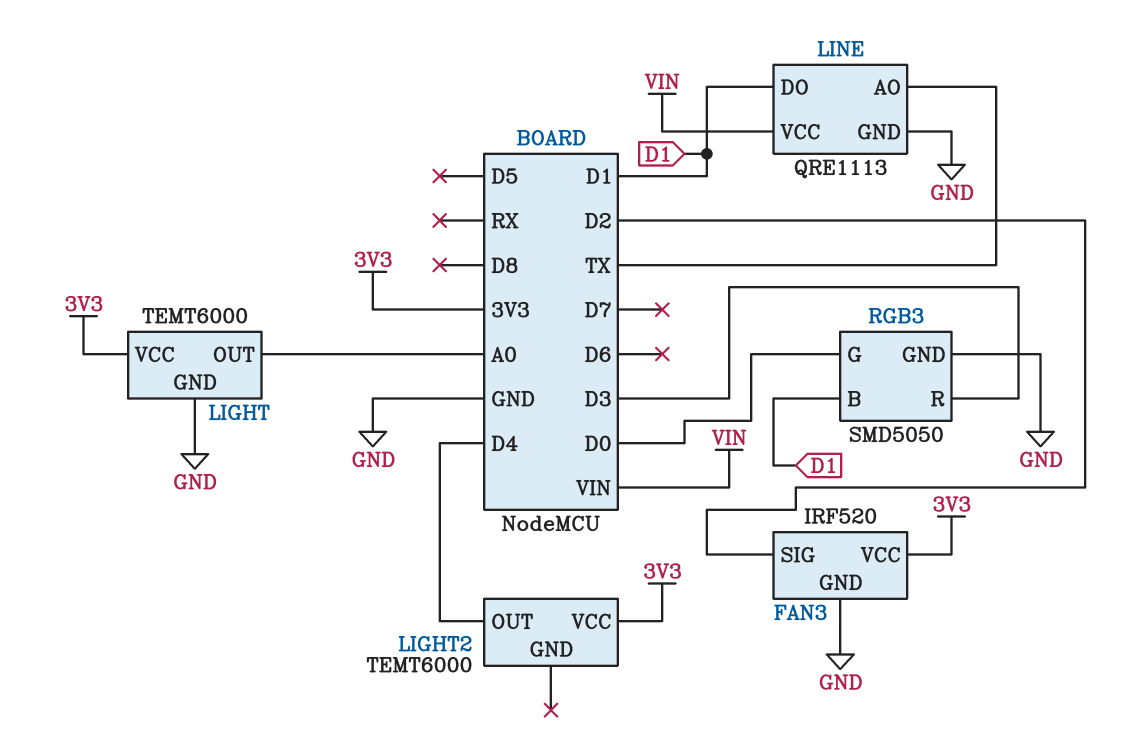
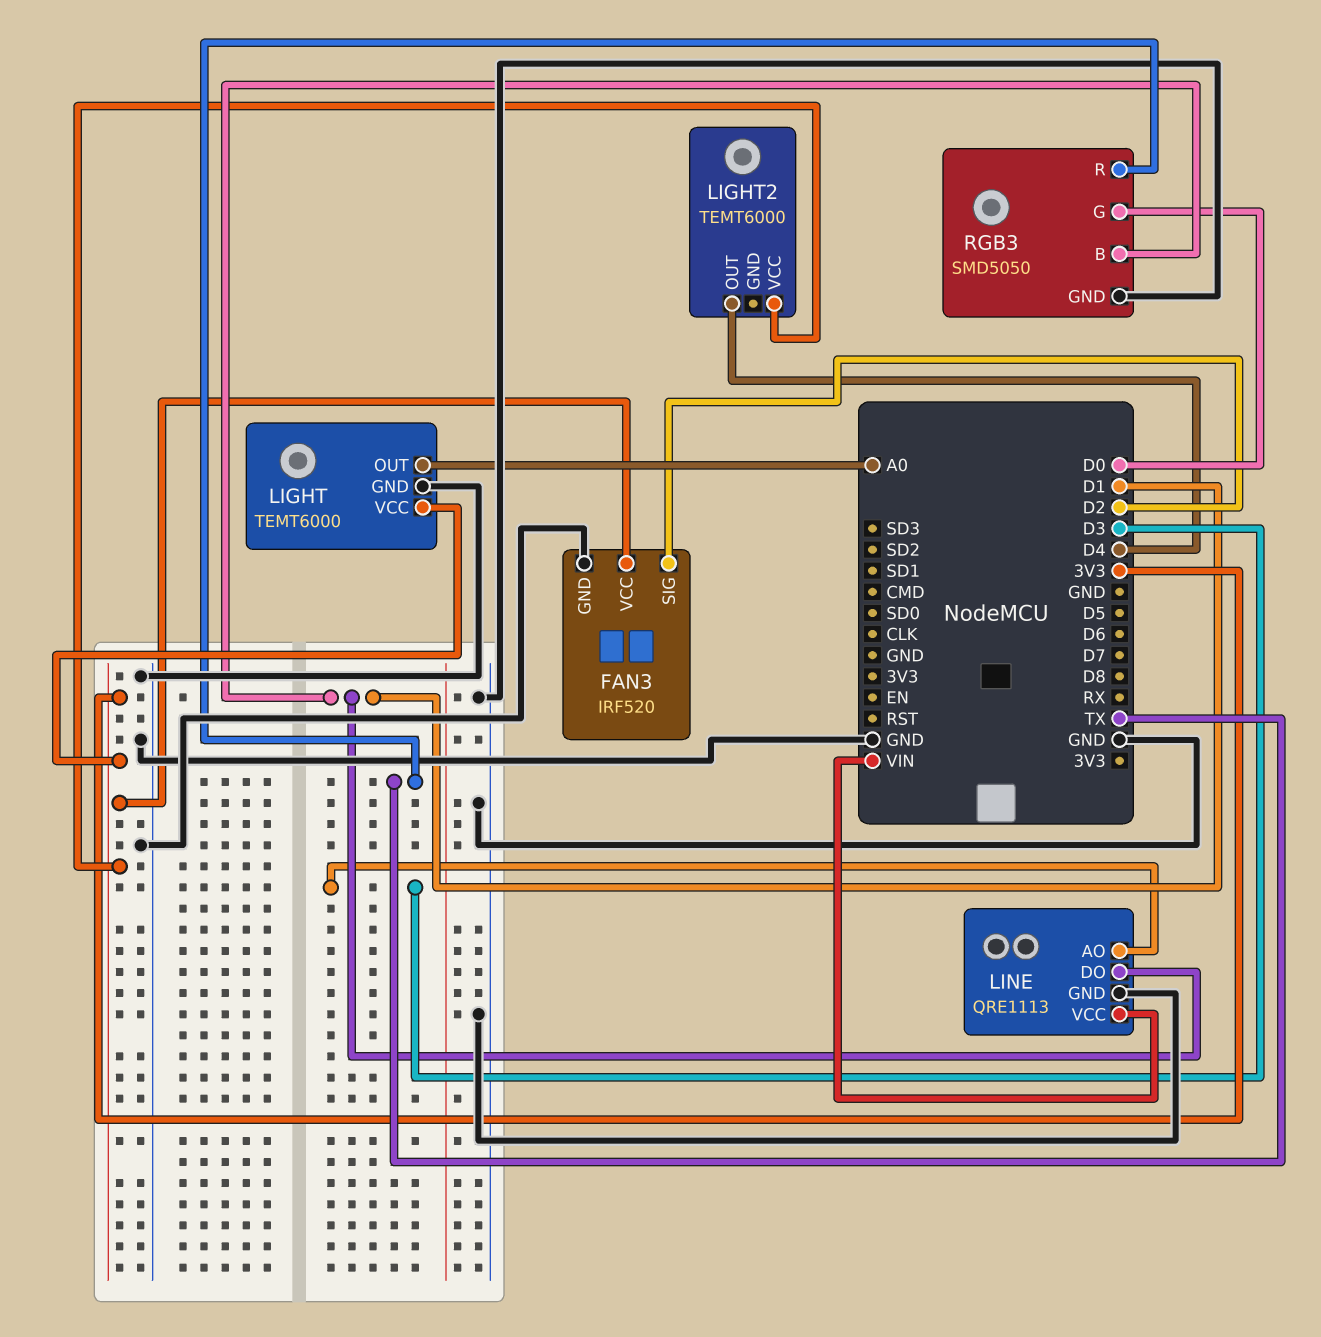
LINE pin AO: TX -> D3
RGB3 pin R: D3 -> TX

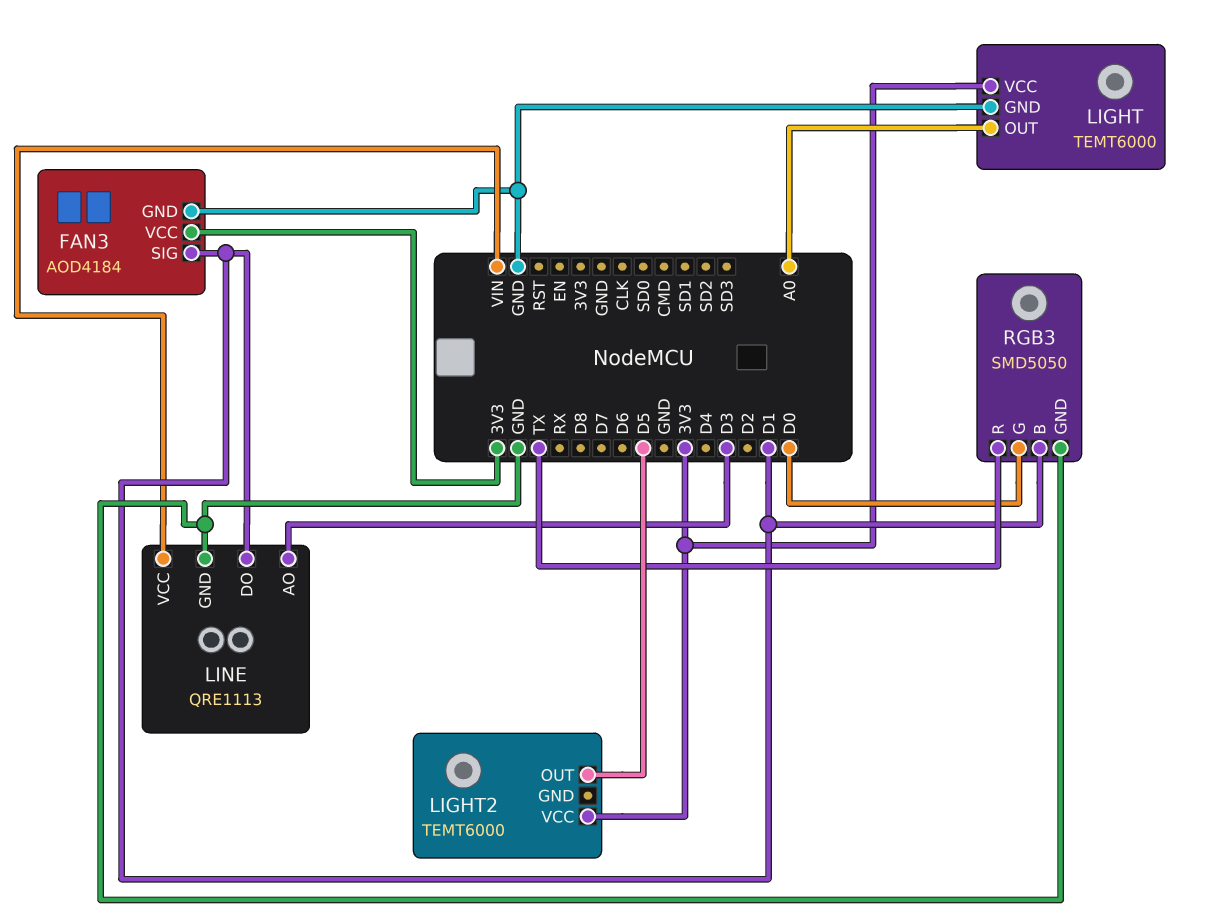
FAN3: IRF520 -> AOD4184
FAN3 pin SIG: D2 -> D1
LIGHT2 pin OUT: D4 -> D5

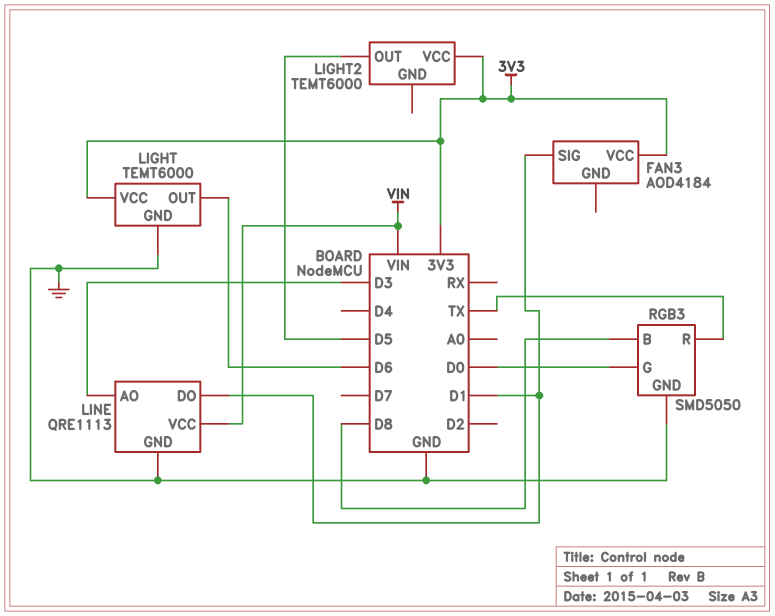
FAN3 pin GND: GND -> none
LIGHT pin OUT: A0 -> D6
RGB3 pin B: D1 -> D8

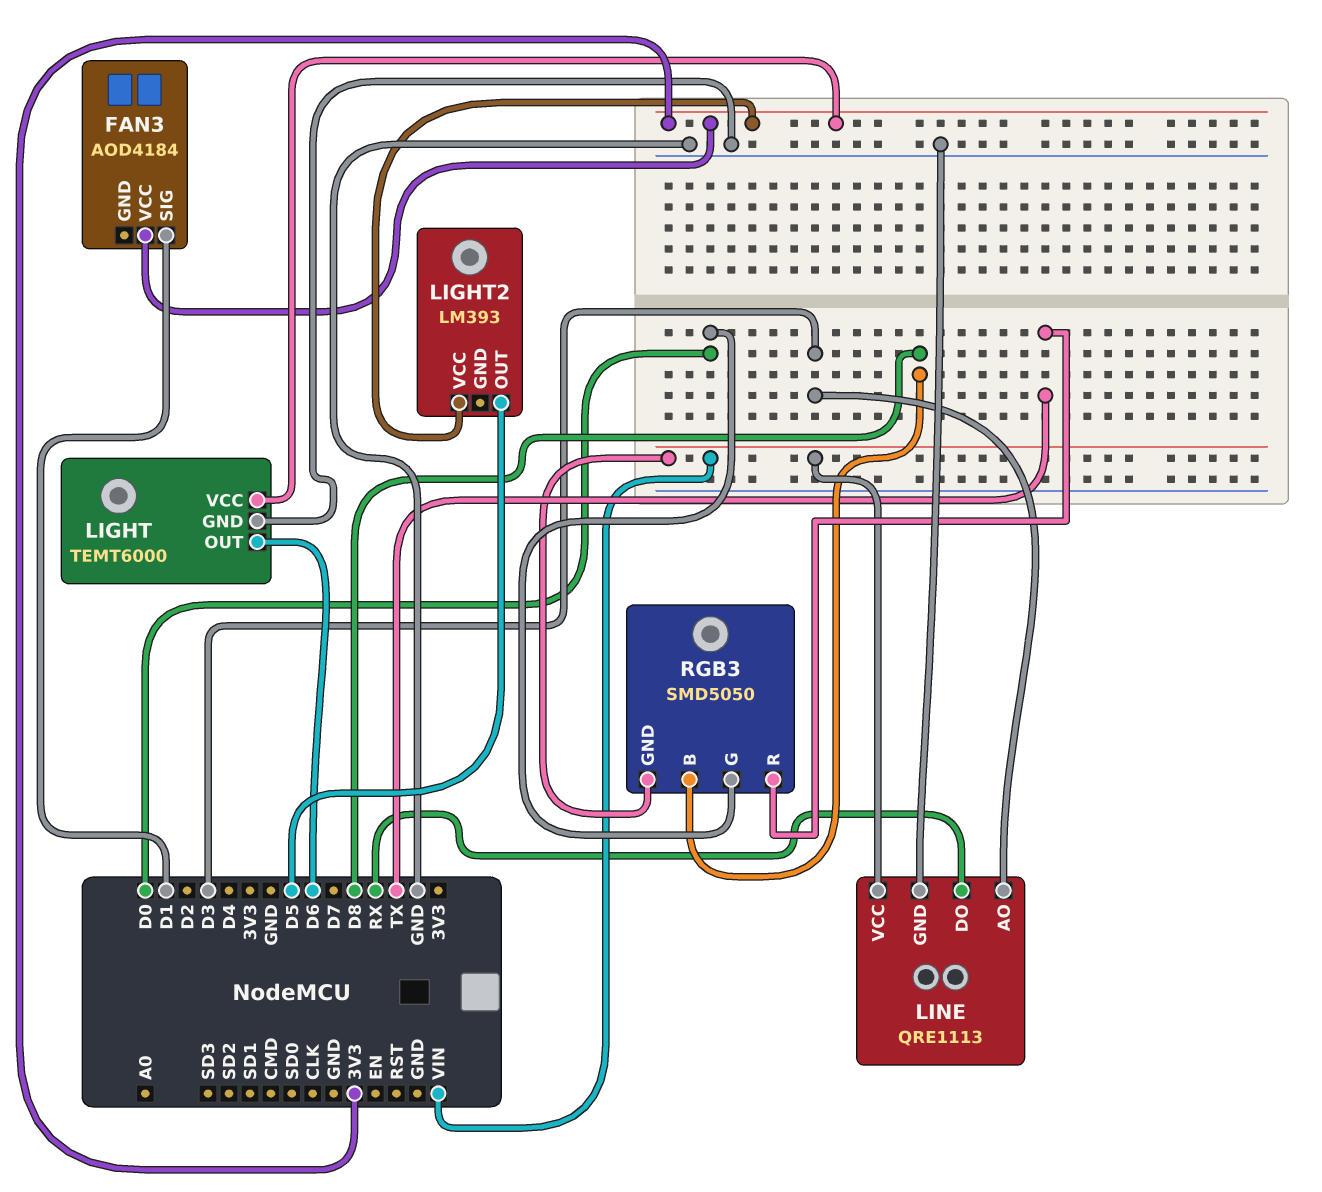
LIGHT2: TEMT6000 -> LM393
LINE pin DO: D1 -> RX
RGB3 pin GND: GND -> VIN

